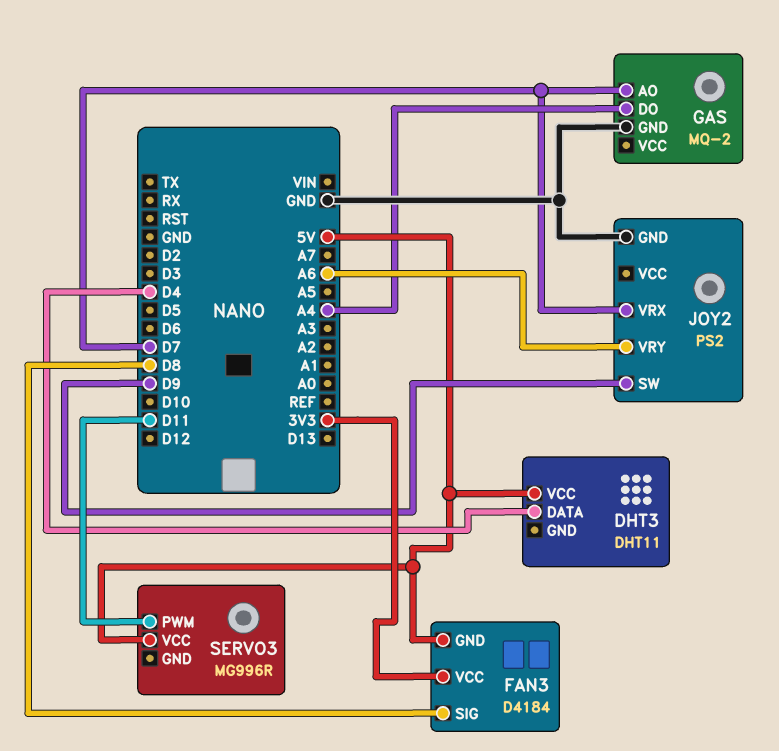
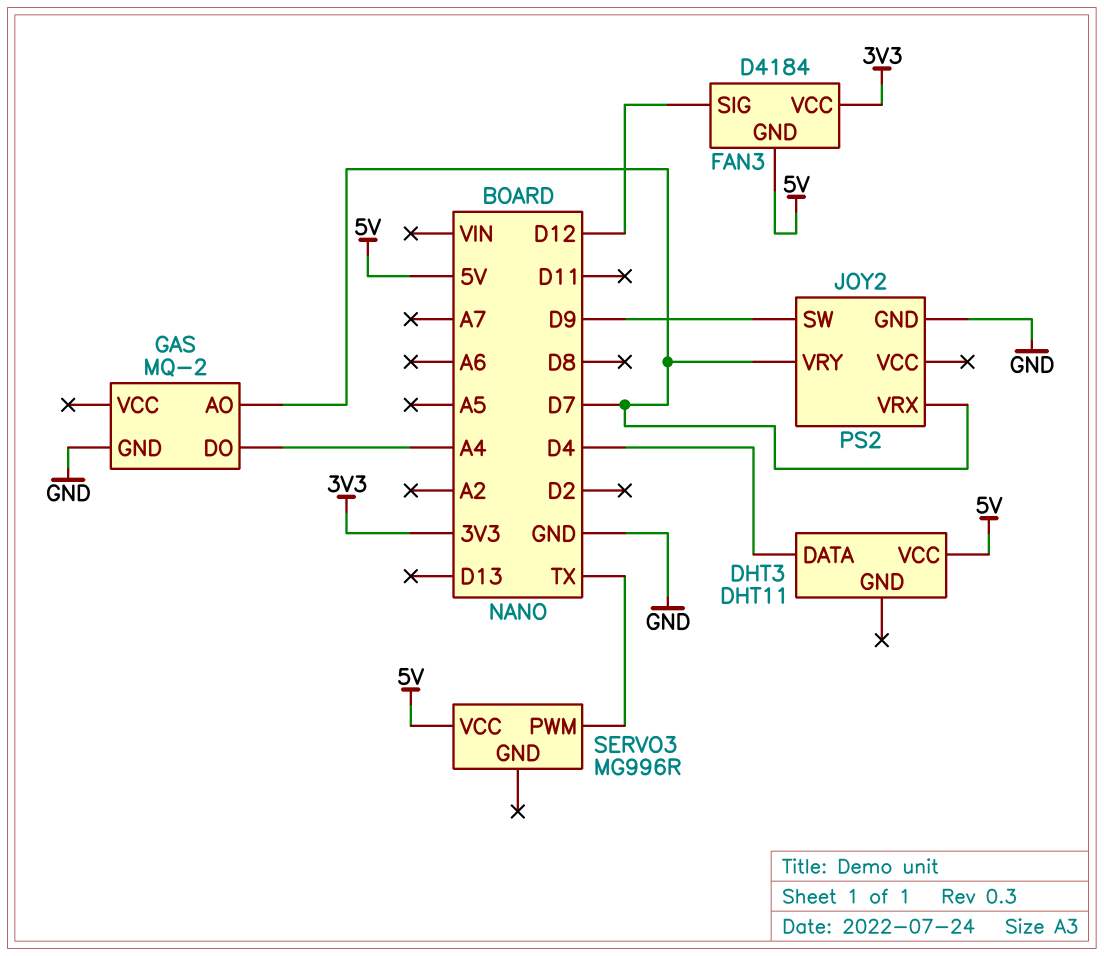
FAN3 pin SIG: D8 -> D12
JOY2 pin VRY: A6 -> D7
SERVO3 pin PWM: D11 -> TX

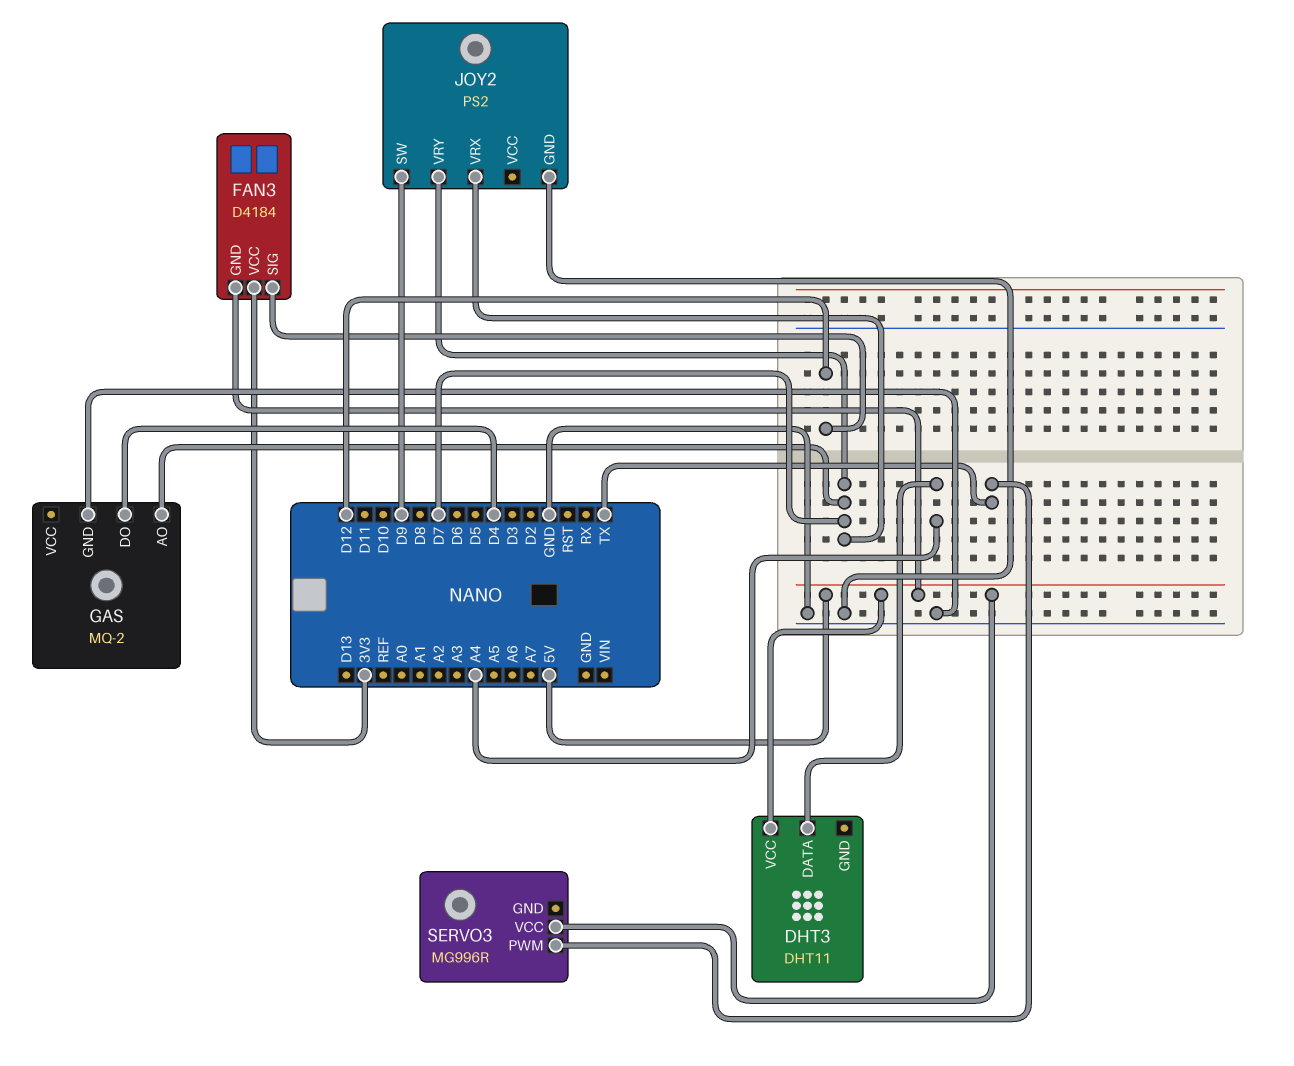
DHT3 pin DATA: D4 -> A4
GAS pin DO: A4 -> D4

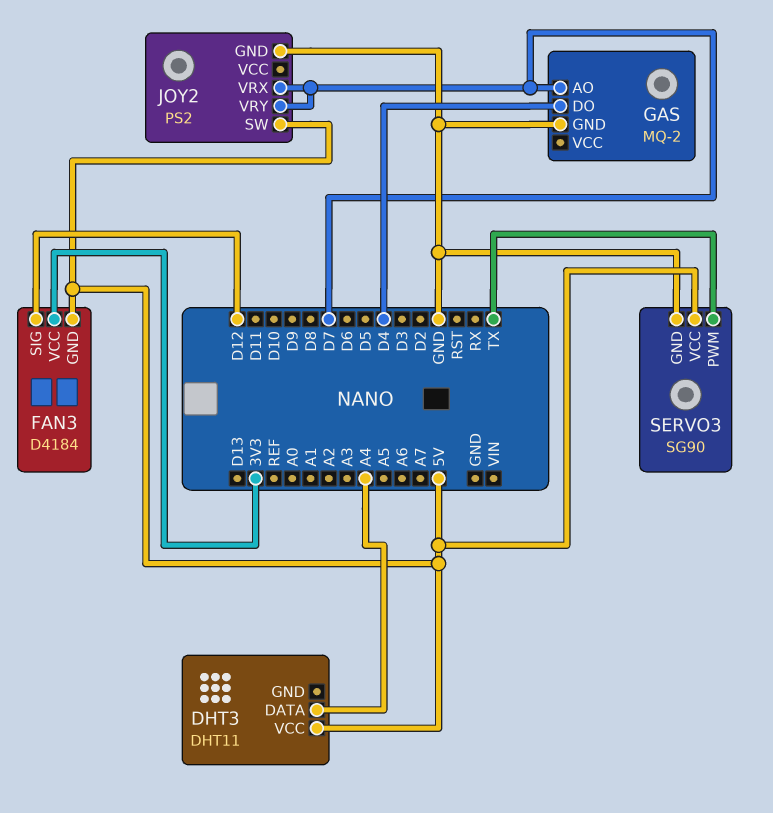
JOY2 pin SW: D9 -> 5V
SERVO3: MG996R -> SG90
SERVO3 pin GND: none -> GND

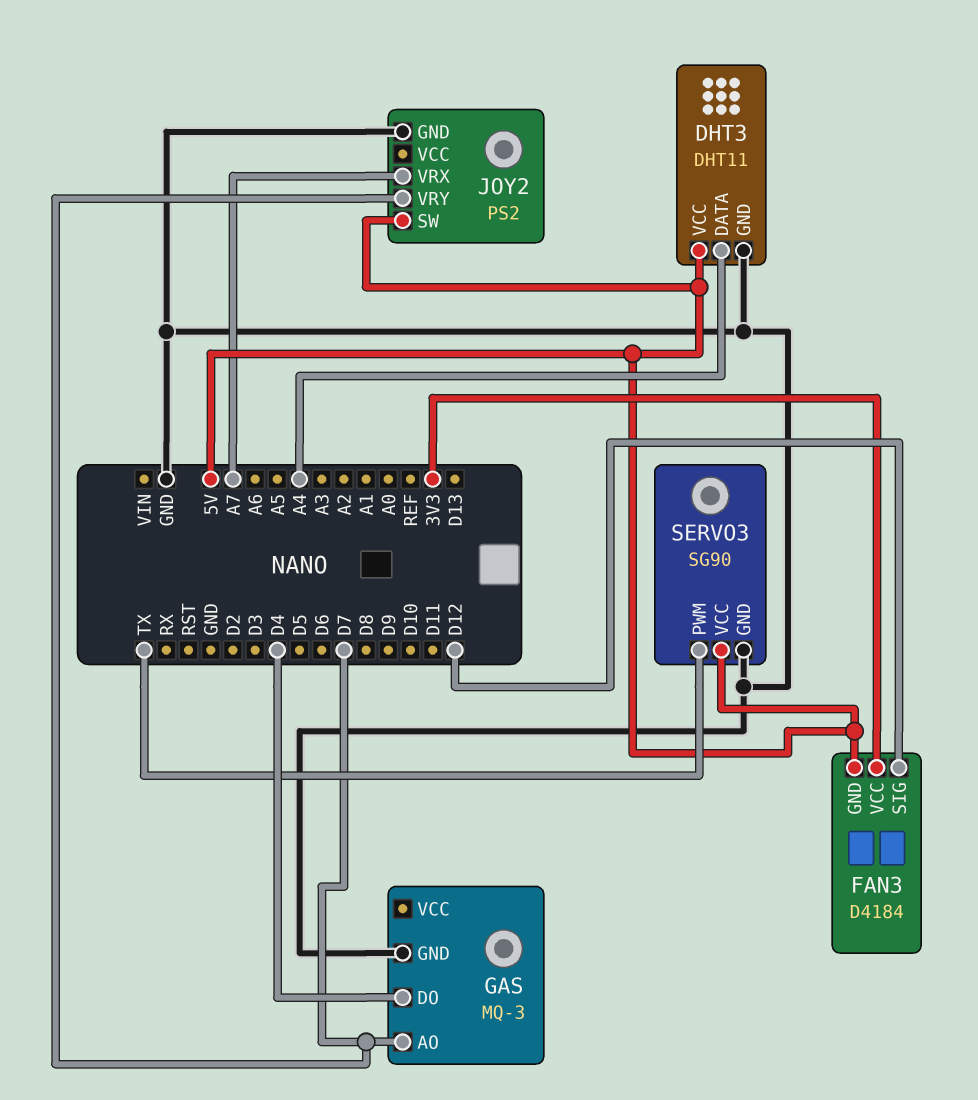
DHT3 pin GND: none -> GND
GAS: MQ-2 -> MQ-3
JOY2 pin VRX: D7 -> A7

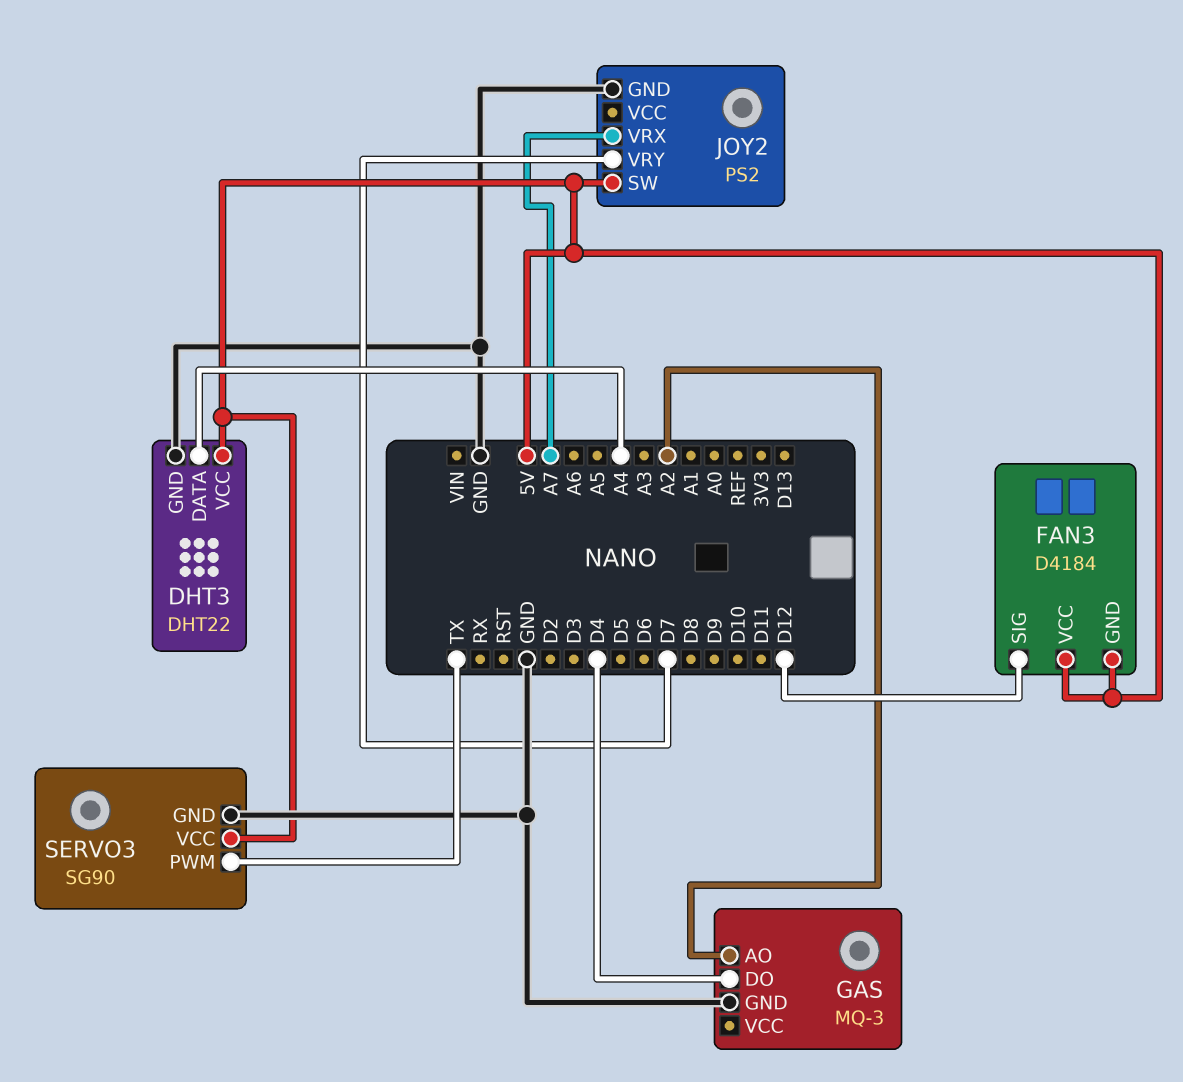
DHT3: DHT11 -> DHT22
FAN3 pin VCC: 3V3 -> 5V
GAS pin AO: D7 -> A2

